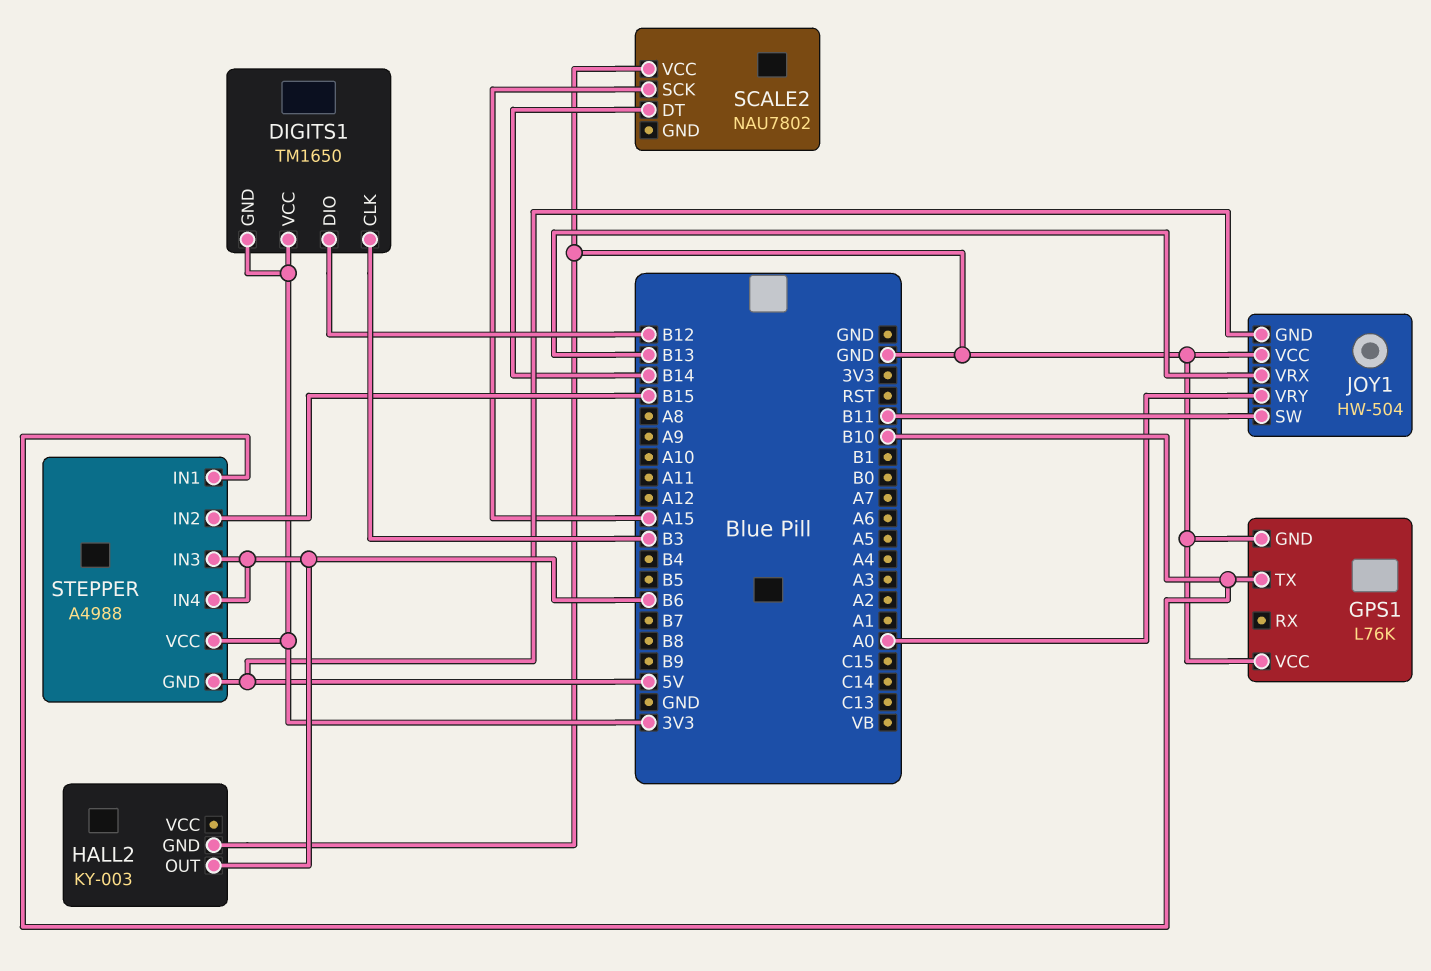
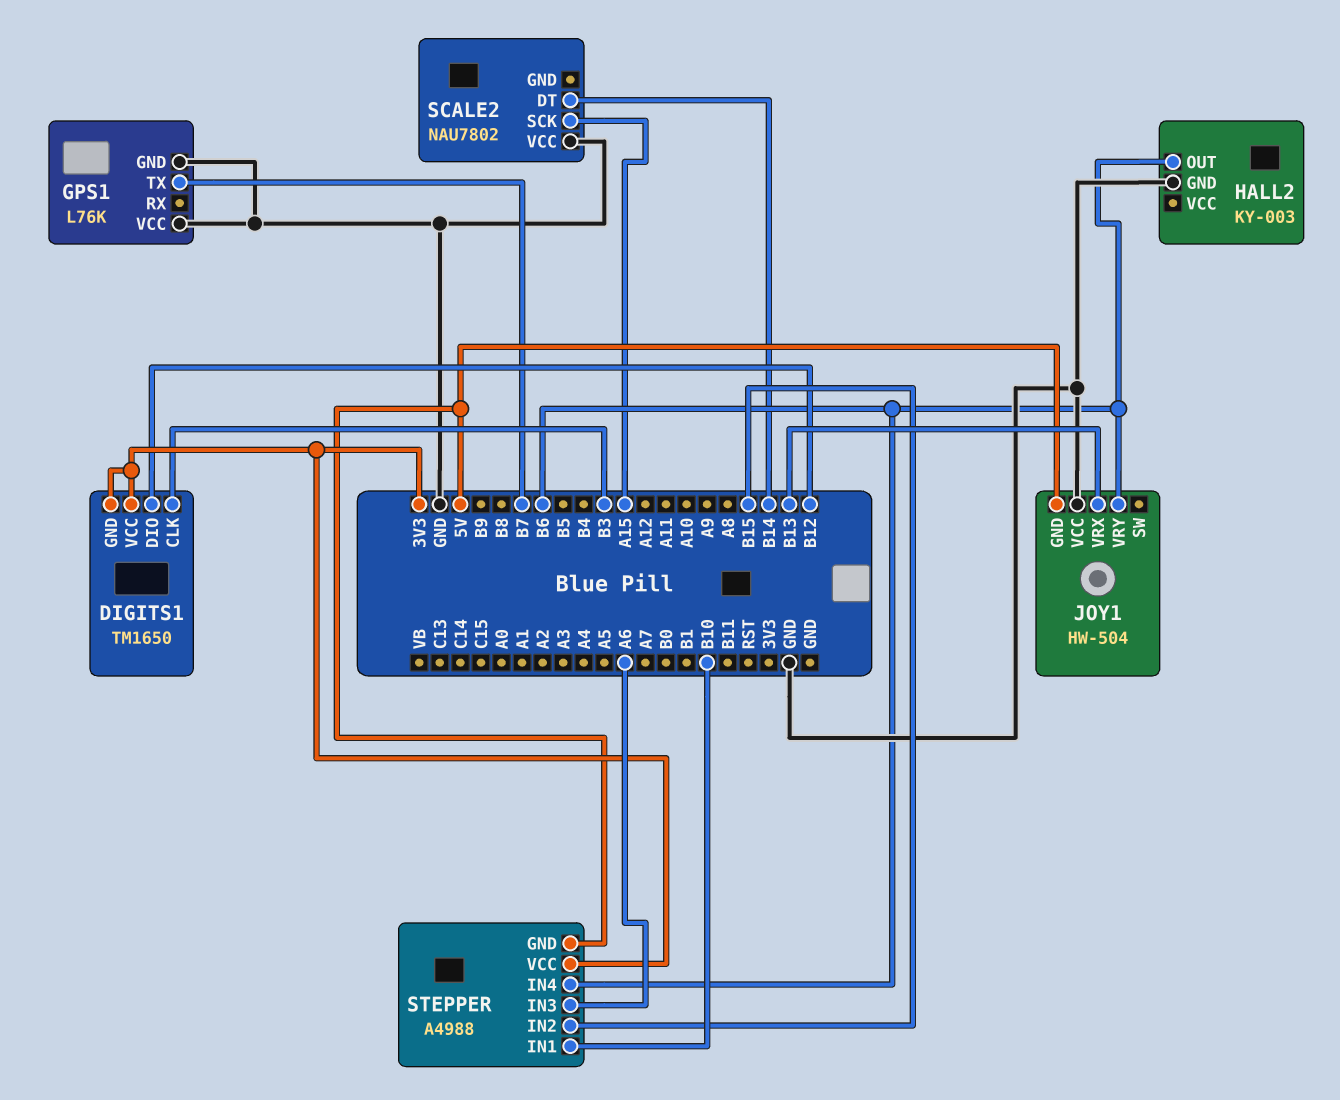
GPS1 pin TX: B10 -> B7
JOY1 pin SW: B11 -> none
JOY1 pin VRY: A0 -> B6
STEPPER pin IN3: B6 -> A6

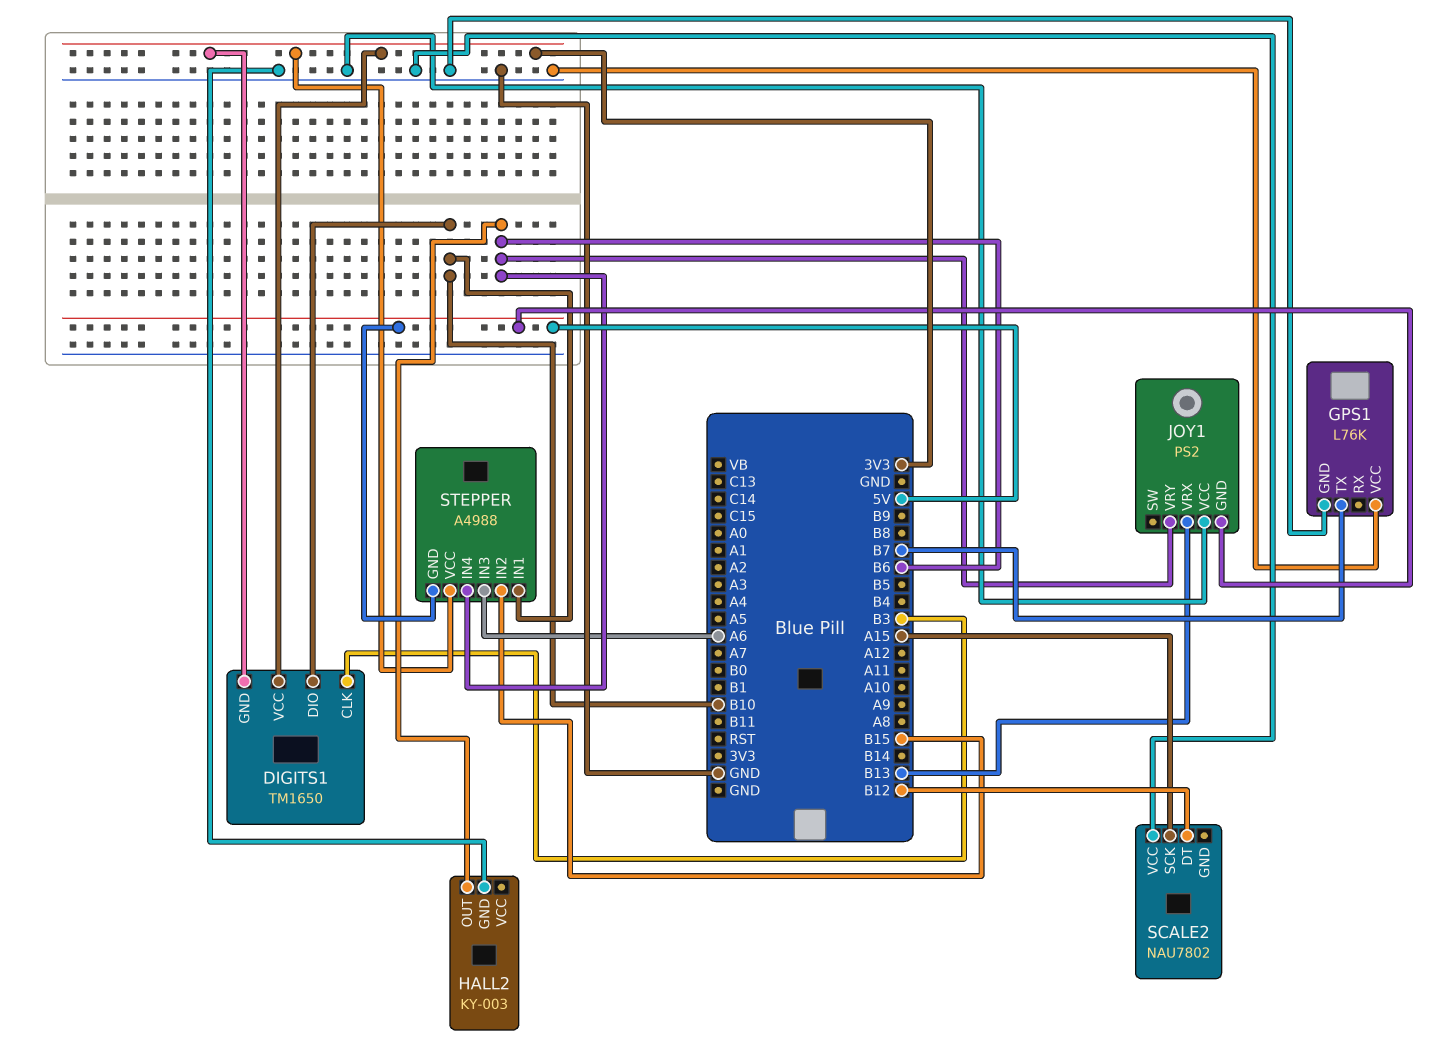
DIGITS1 pin DIO: B12 -> B10
JOY1: HW-504 -> PS2
SCALE2 pin DT: B14 -> B12

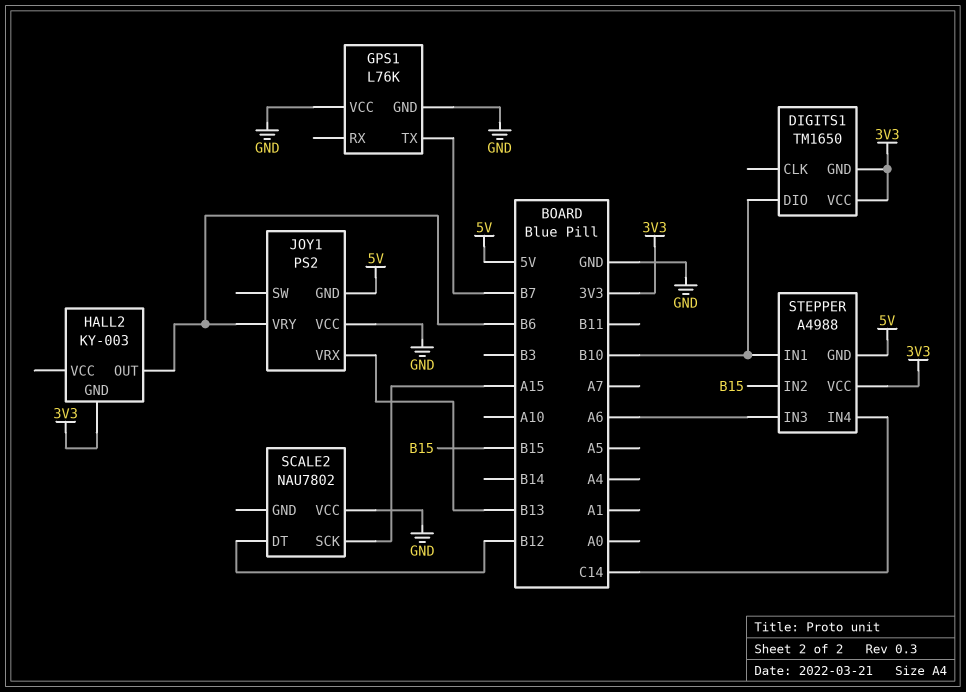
DIGITS1 pin CLK: B3 -> none
HALL2 pin GND: GND -> 3V3
STEPPER pin IN4: B6 -> C14

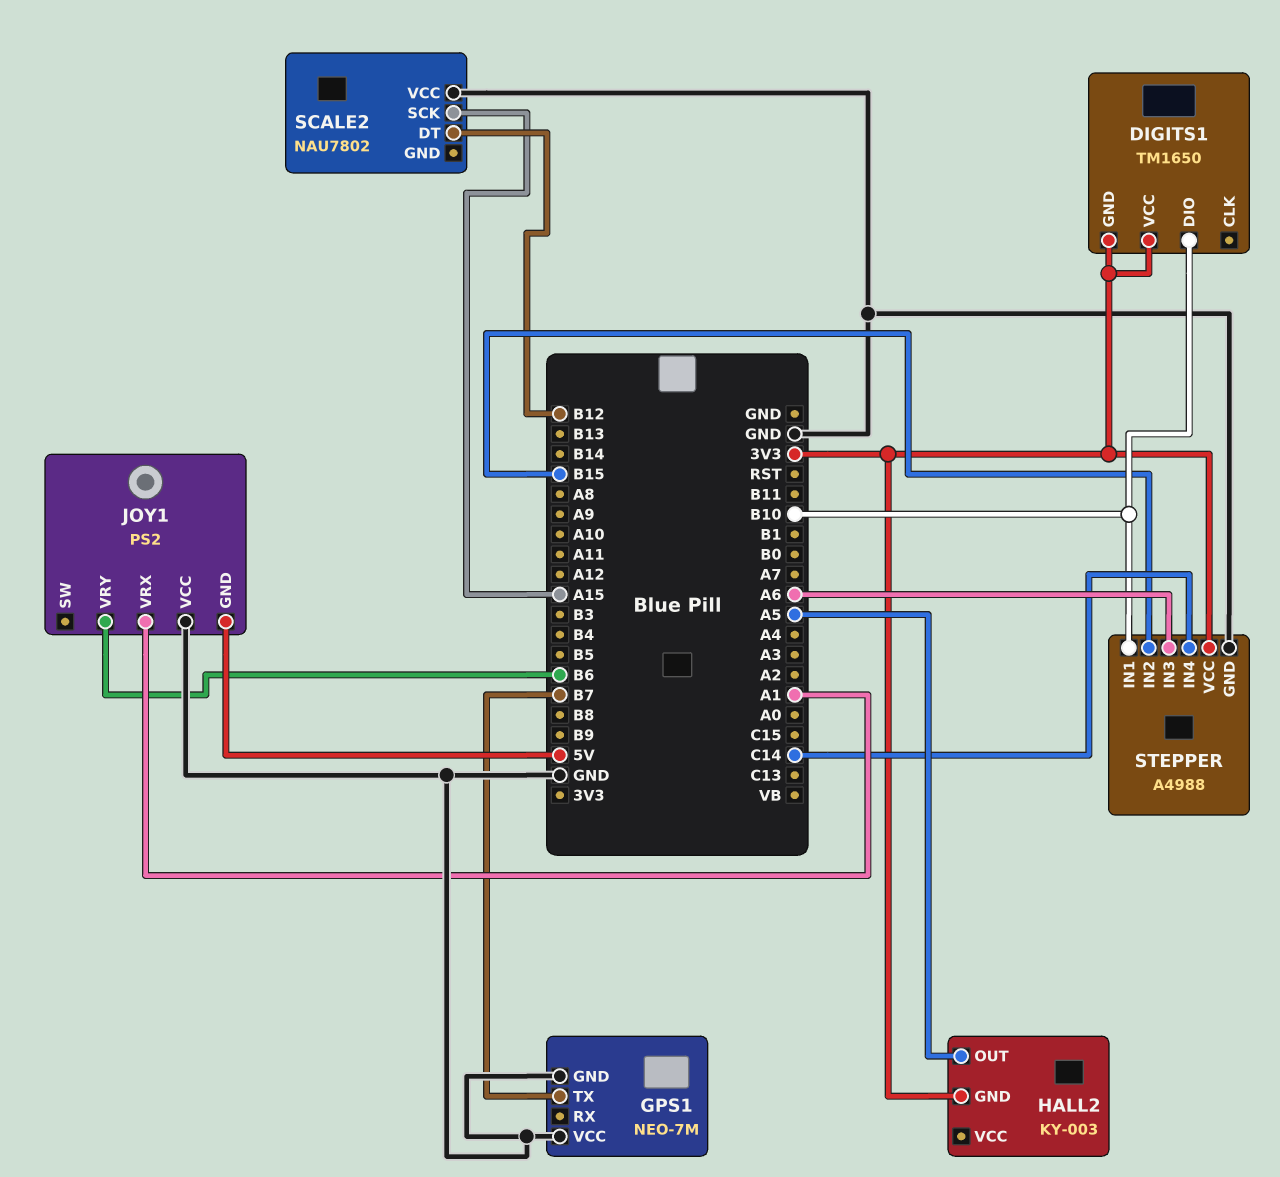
GPS1: L76K -> NEO-7M
HALL2 pin OUT: B6 -> A5
JOY1 pin VRX: B13 -> A1
STEPPER pin GND: 5V -> GND

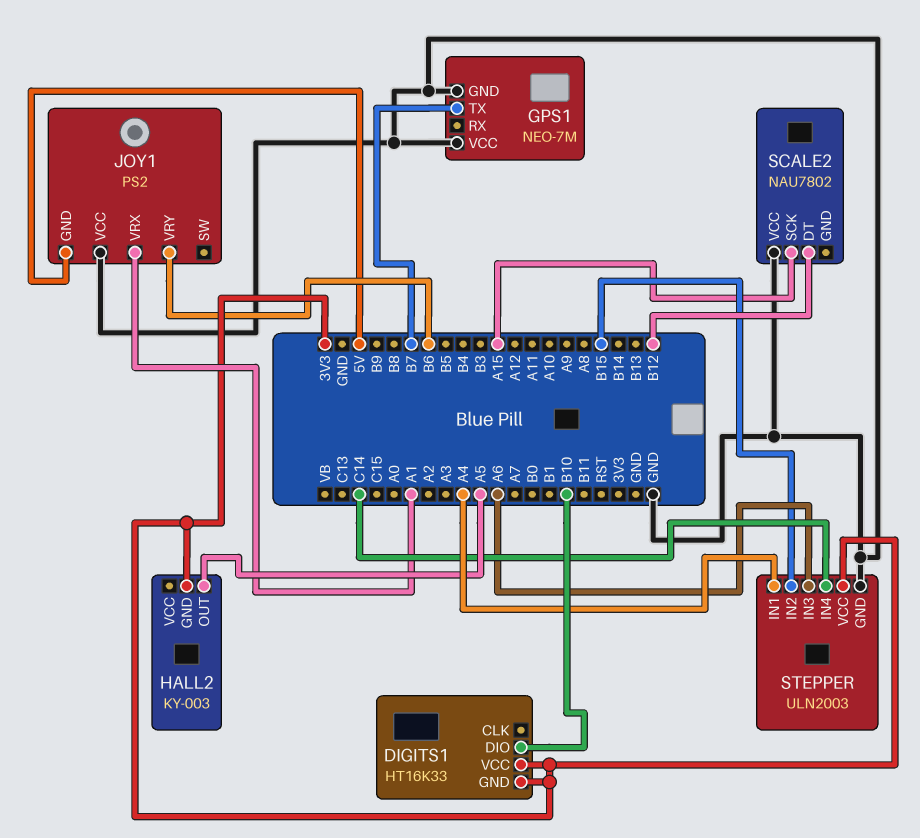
DIGITS1: TM1650 -> HT16K33
STEPPER: A4988 -> ULN2003
STEPPER pin IN1: B10 -> A4

